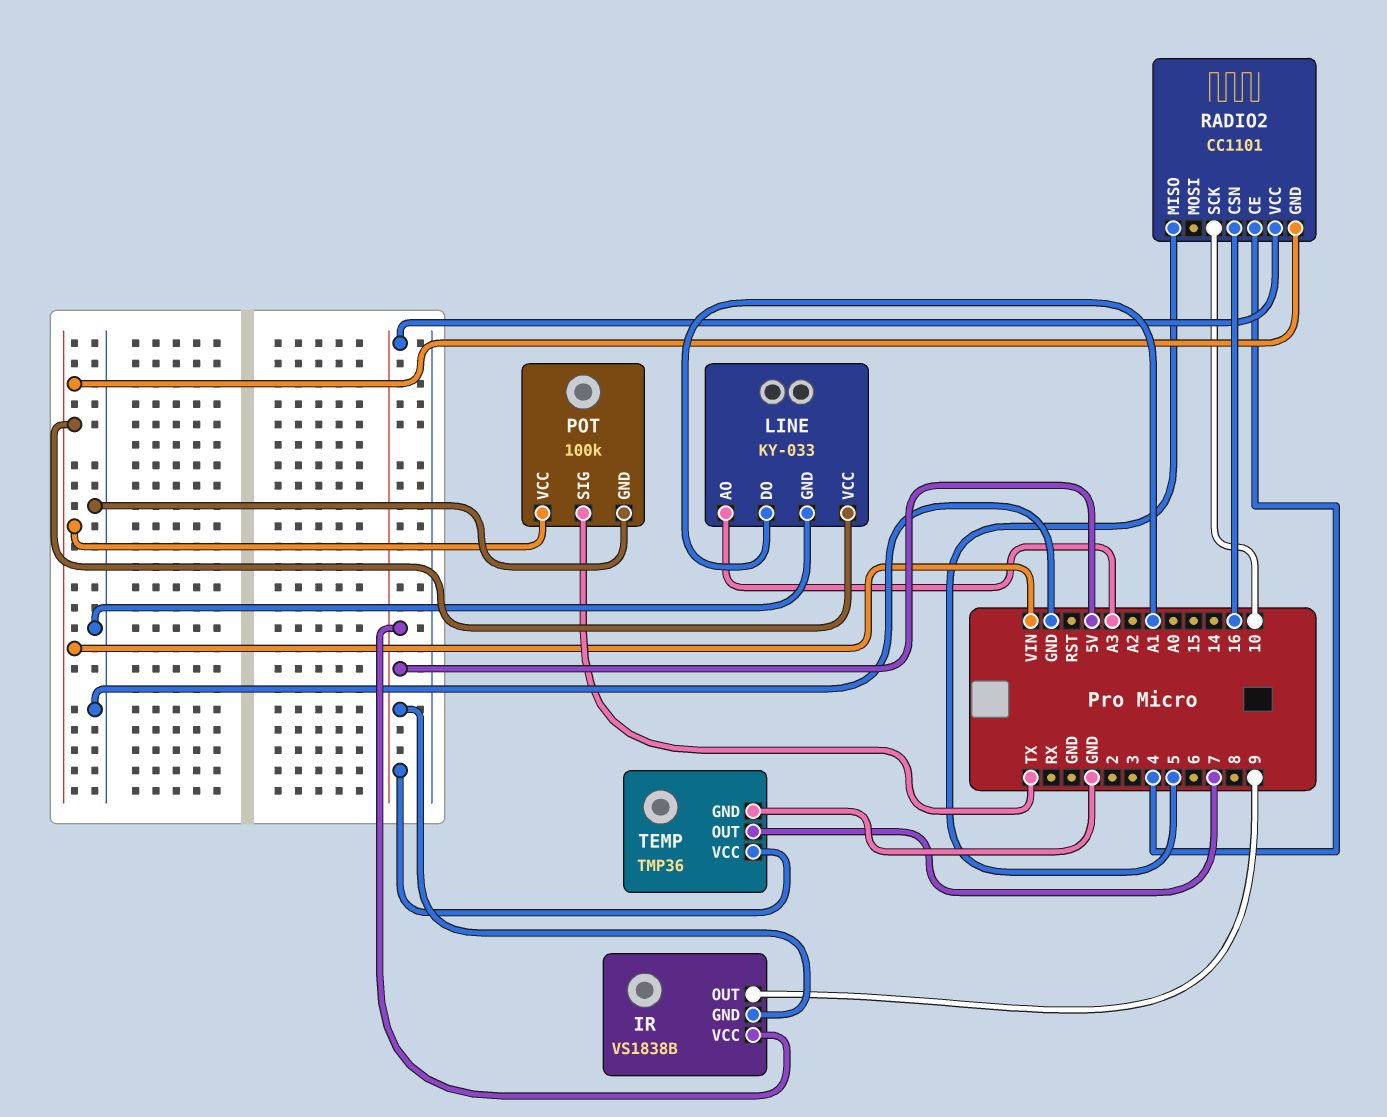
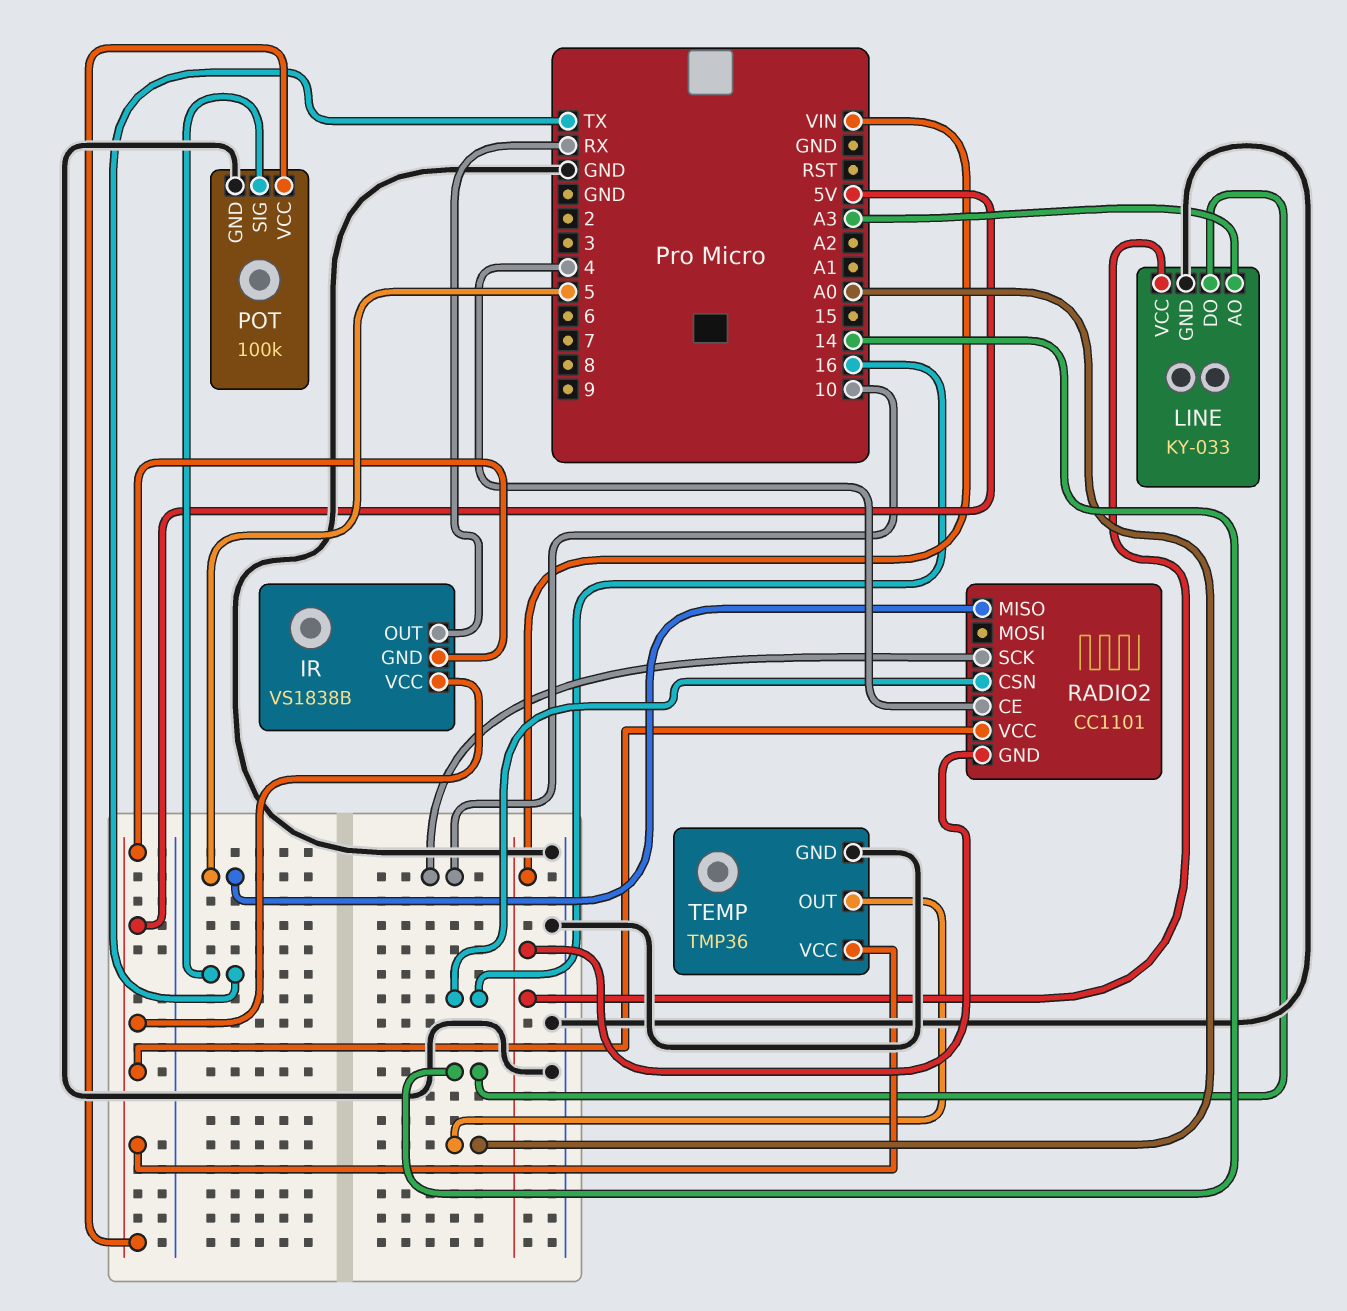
IR pin OUT: 9 -> RX
LINE pin DO: A1 -> 14
POT pin VCC: VIN -> 5V
TEMP pin OUT: 7 -> A0

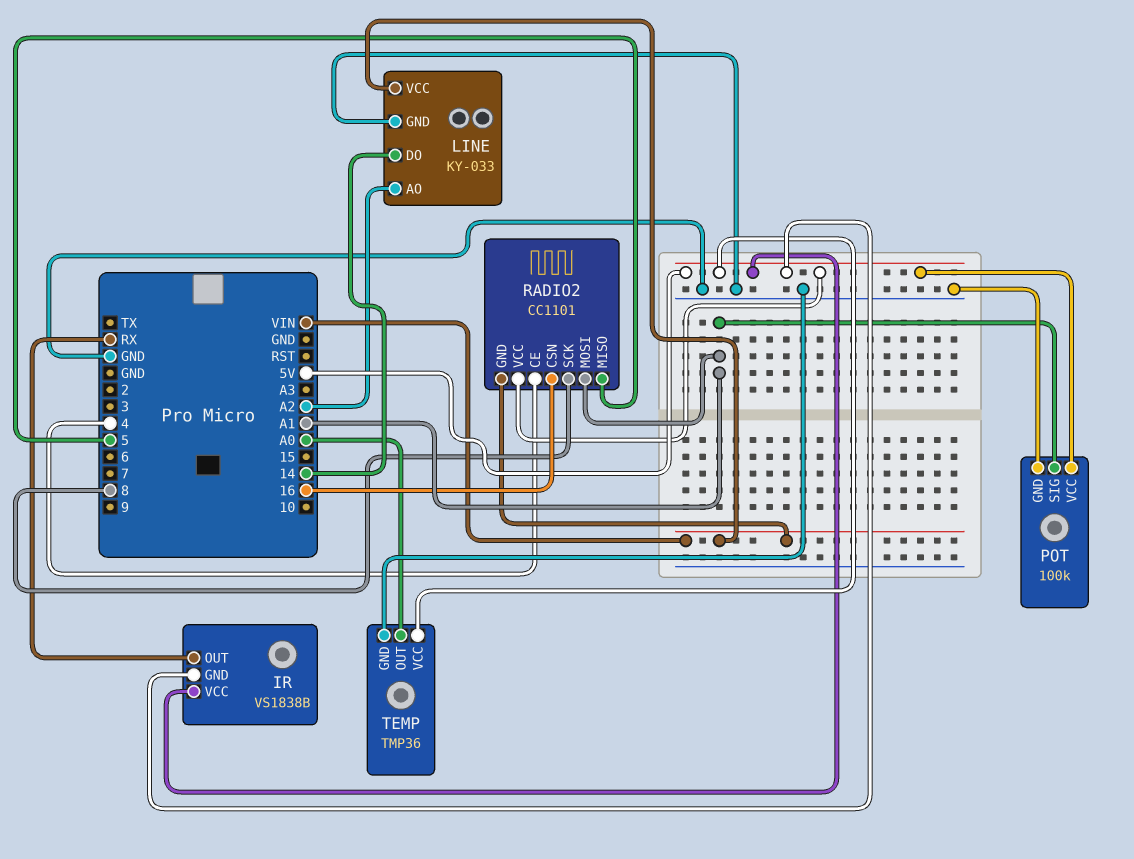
LINE pin AO: A3 -> A2
POT pin SIG: TX -> A1
RADIO2 pin MOSI: none -> A1
RADIO2 pin SCK: 10 -> 8

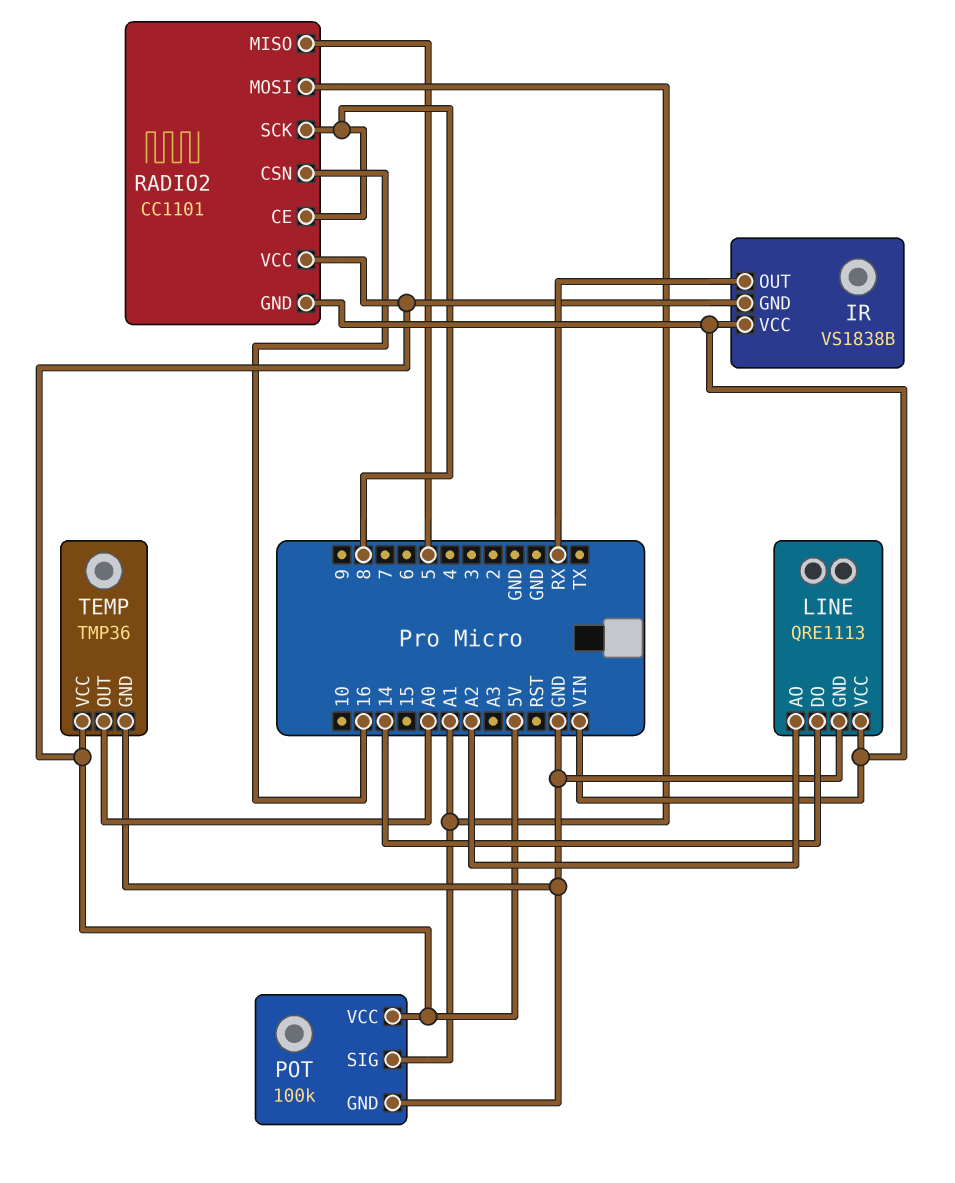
IR pin VCC: 5V -> VIN
LINE: KY-033 -> QRE1113
RADIO2 pin CE: 4 -> 8

